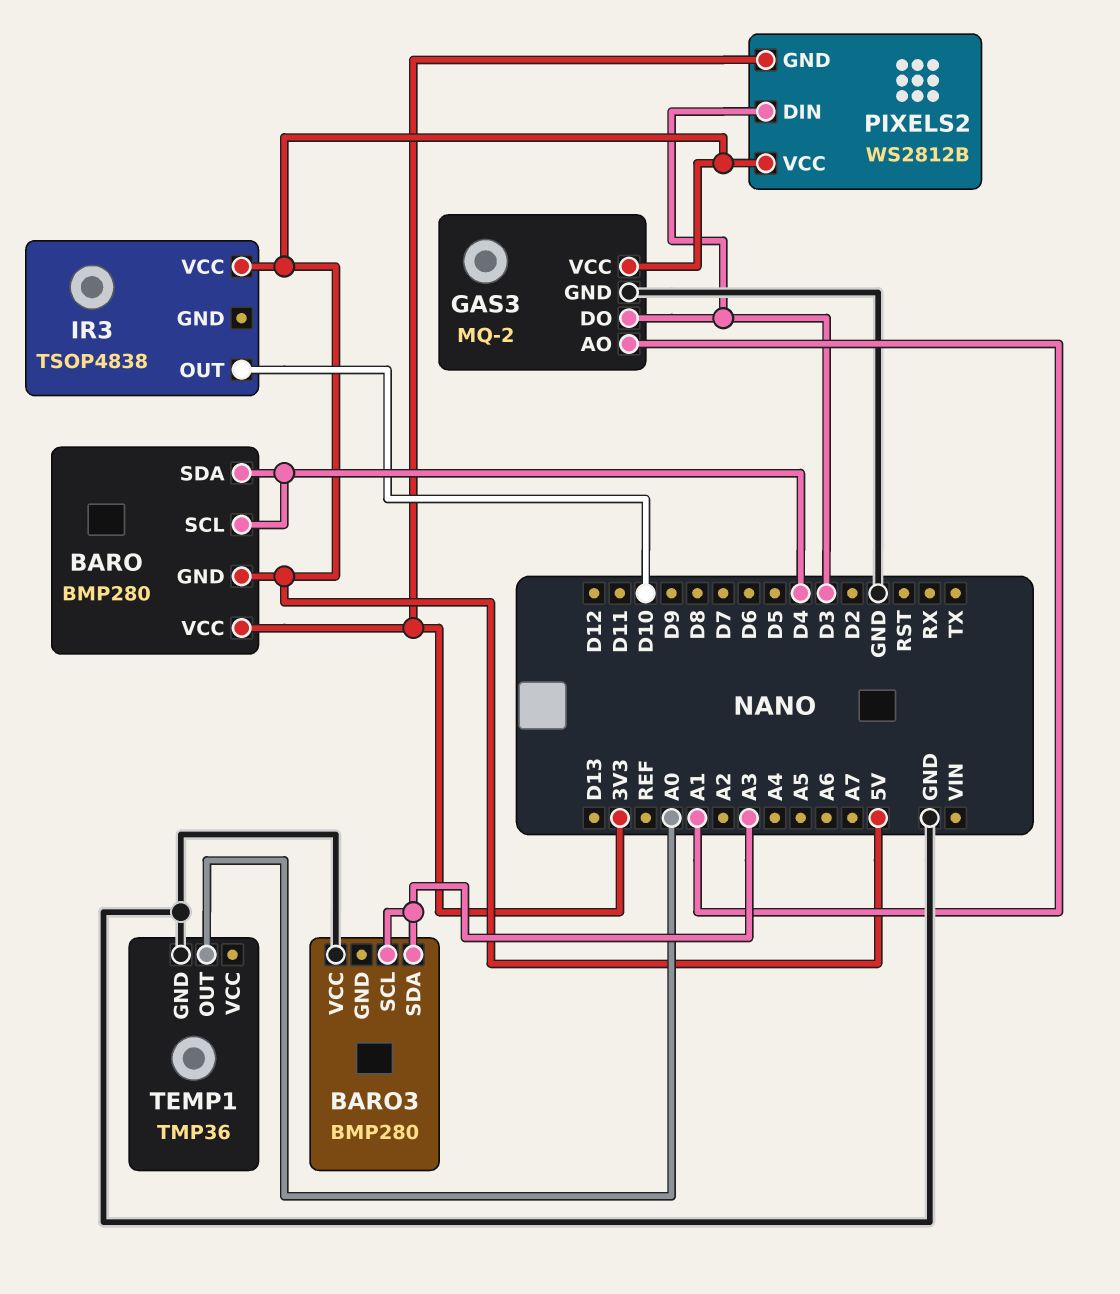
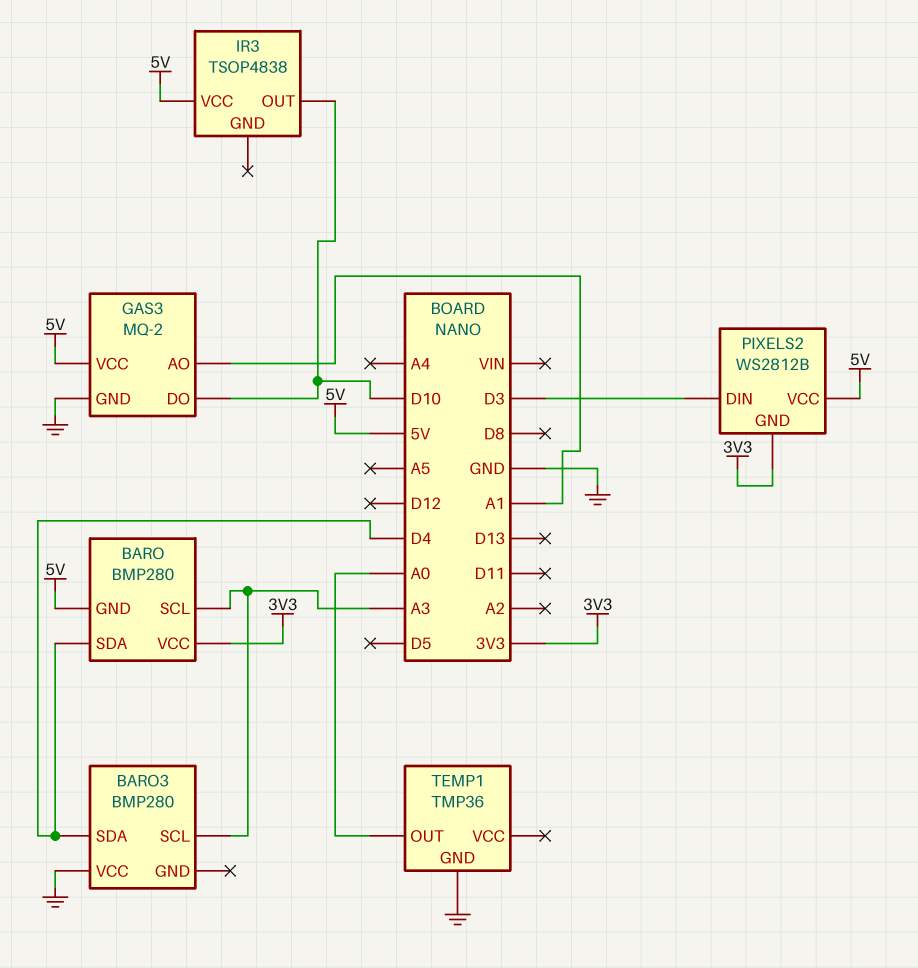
BARO pin SCL: D4 -> A3
BARO3 pin SDA: A3 -> D4
GAS3 pin DO: D3 -> D10

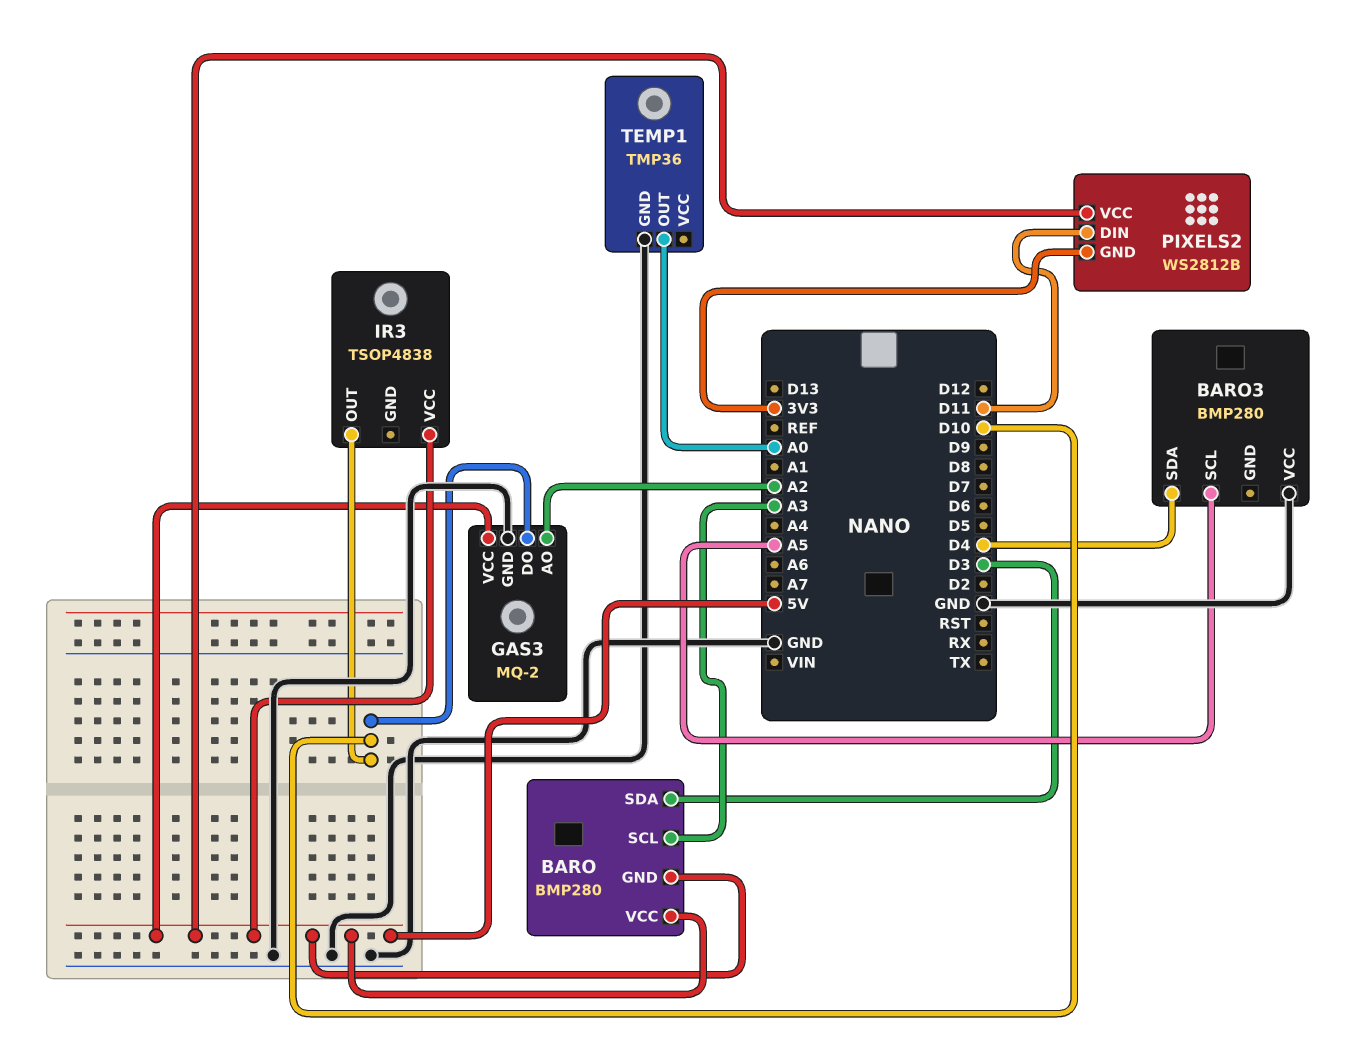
BARO pin SDA: D4 -> D3
BARO pin VCC: 3V3 -> 5V
BARO3 pin SCL: A3 -> A5
GAS3 pin AO: A1 -> A2
PIXELS2 pin DIN: D3 -> D11

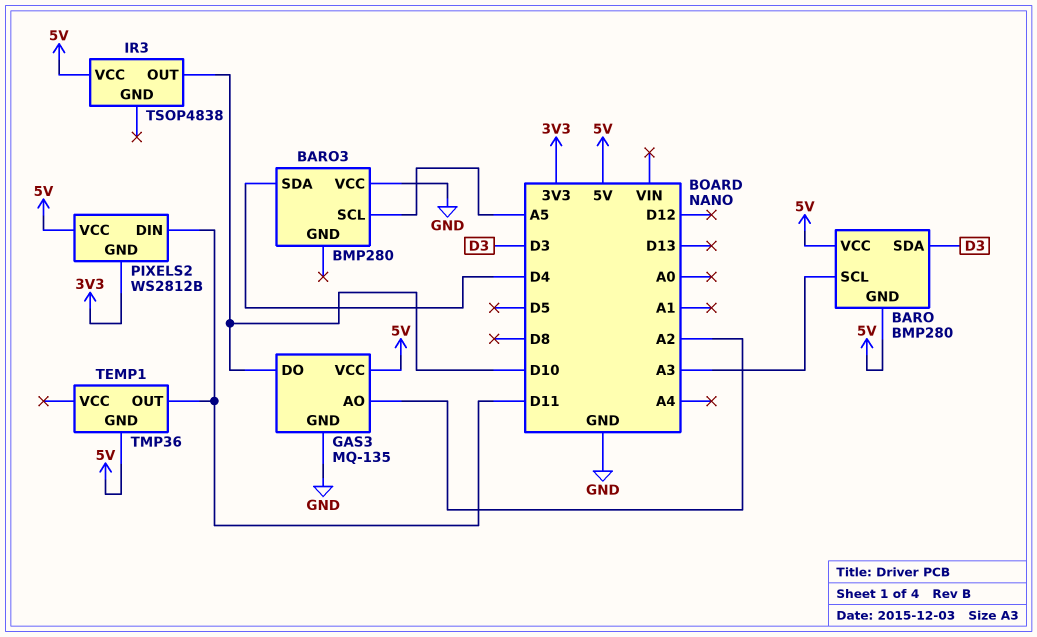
GAS3: MQ-2 -> MQ-135
TEMP1 pin GND: GND -> 5V
TEMP1 pin OUT: A0 -> D11

